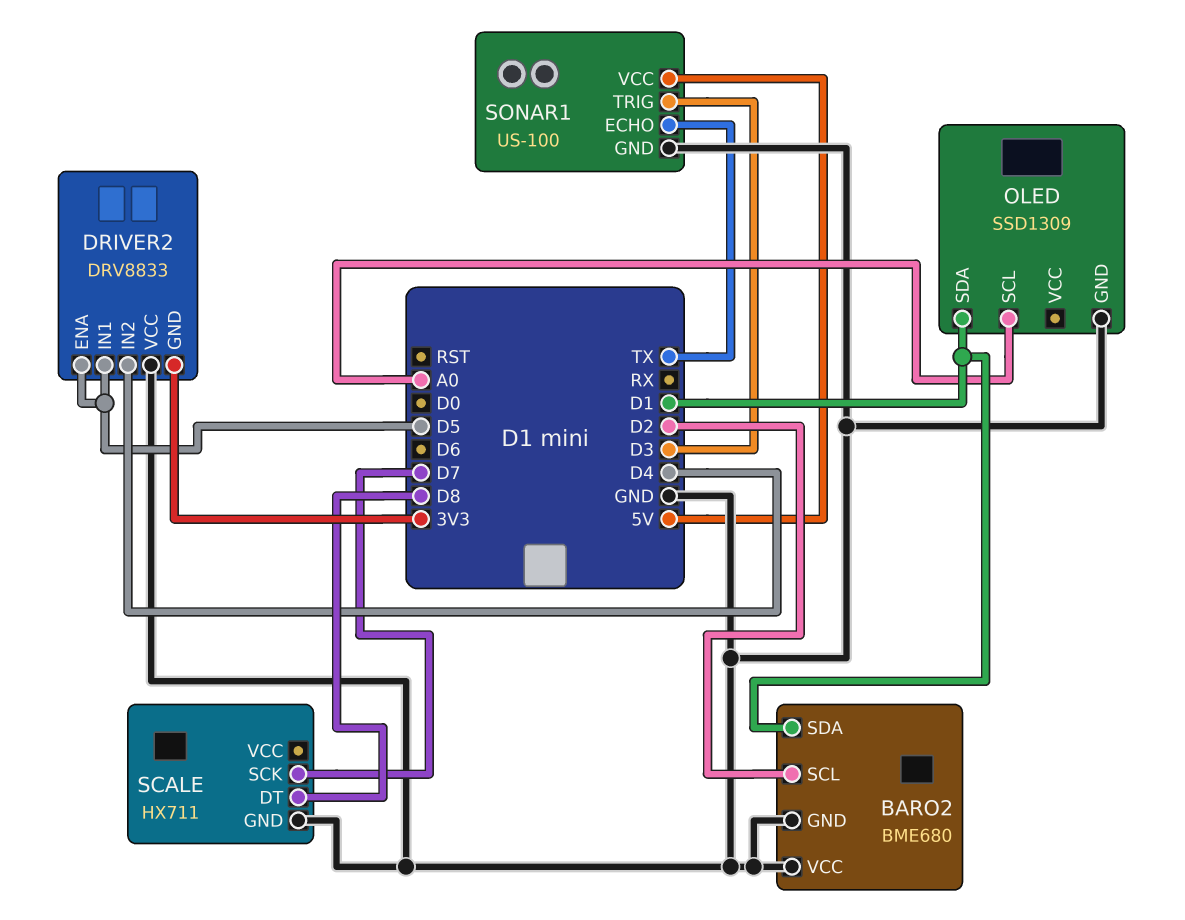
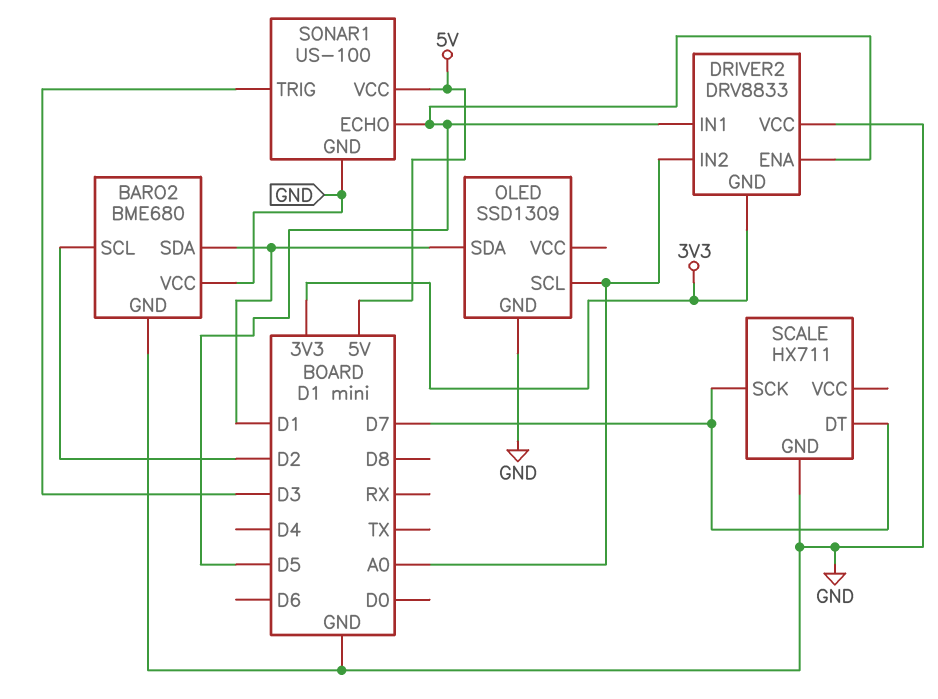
DRIVER2 pin IN2: D4 -> A0
SCALE pin DT: D8 -> D7
SONAR1 pin ECHO: TX -> D5

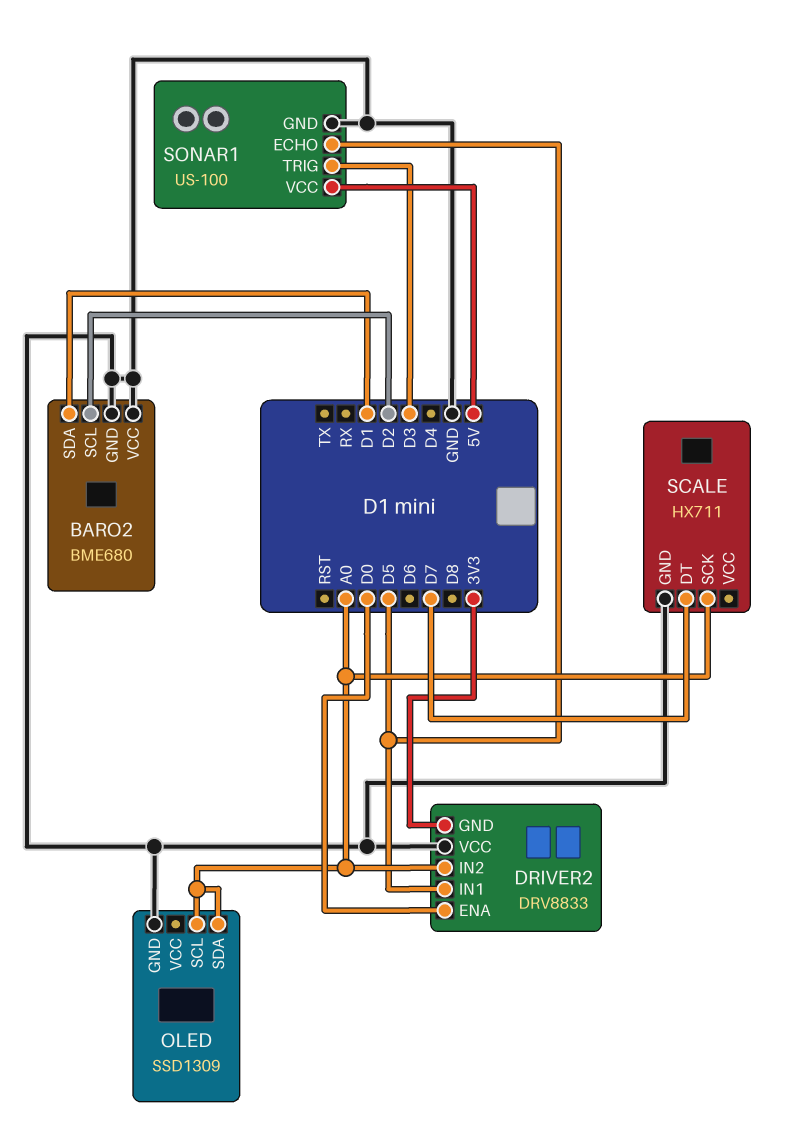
DRIVER2 pin ENA: D5 -> D0
OLED pin SDA: D1 -> A0
SCALE pin SCK: D7 -> A0

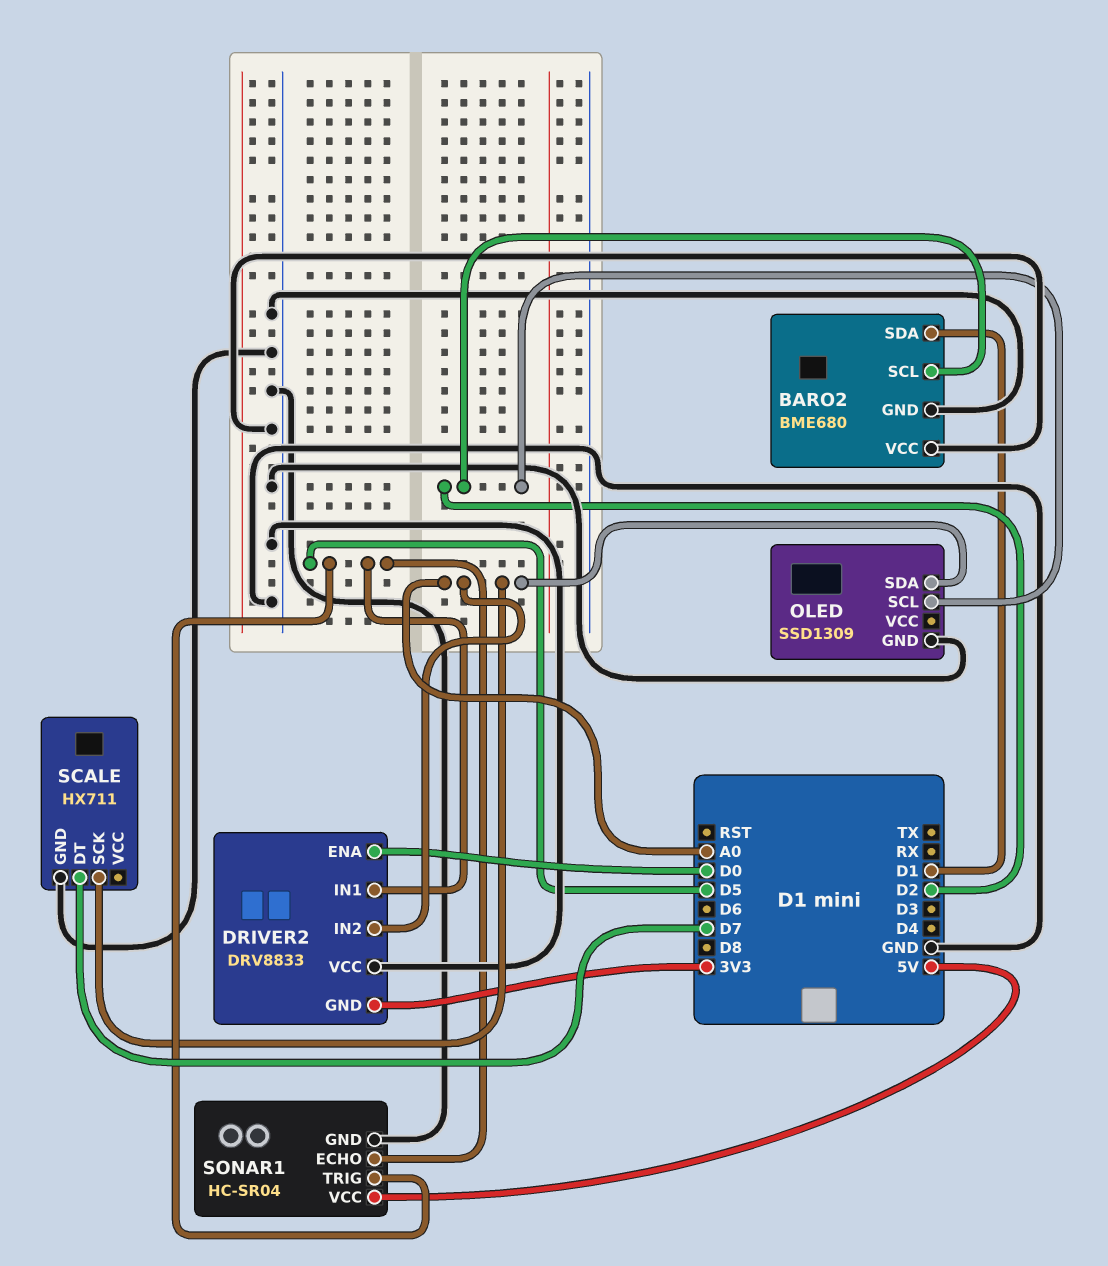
OLED pin SCL: A0 -> D2
SONAR1: US-100 -> HC-SR04
SONAR1 pin TRIG: D3 -> D5

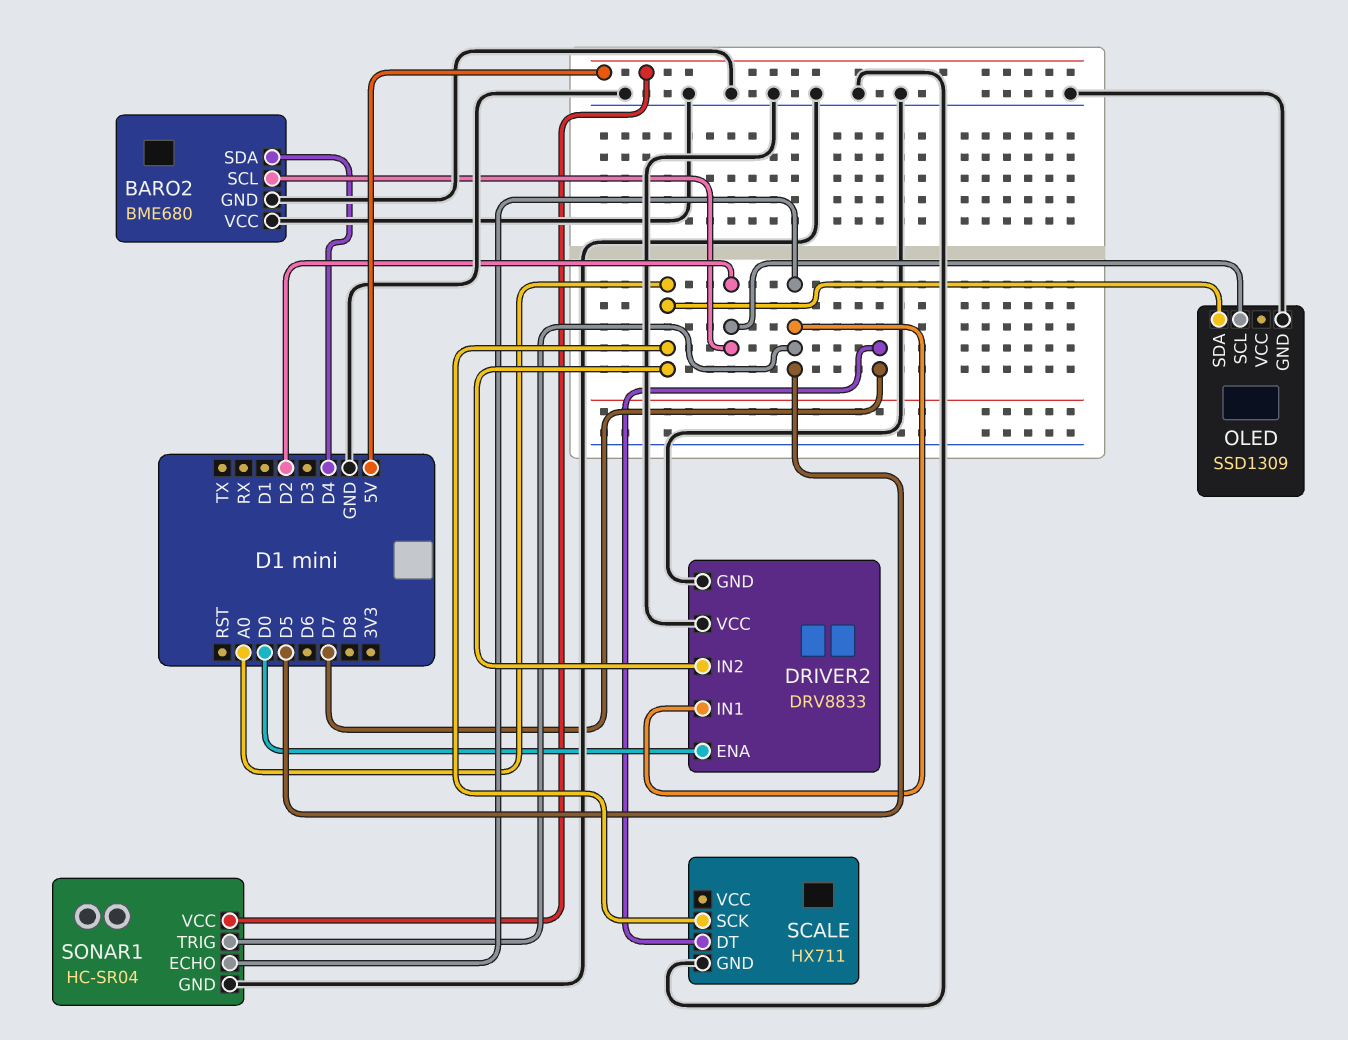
BARO2 pin SDA: D1 -> D4
DRIVER2 pin GND: 3V3 -> GND

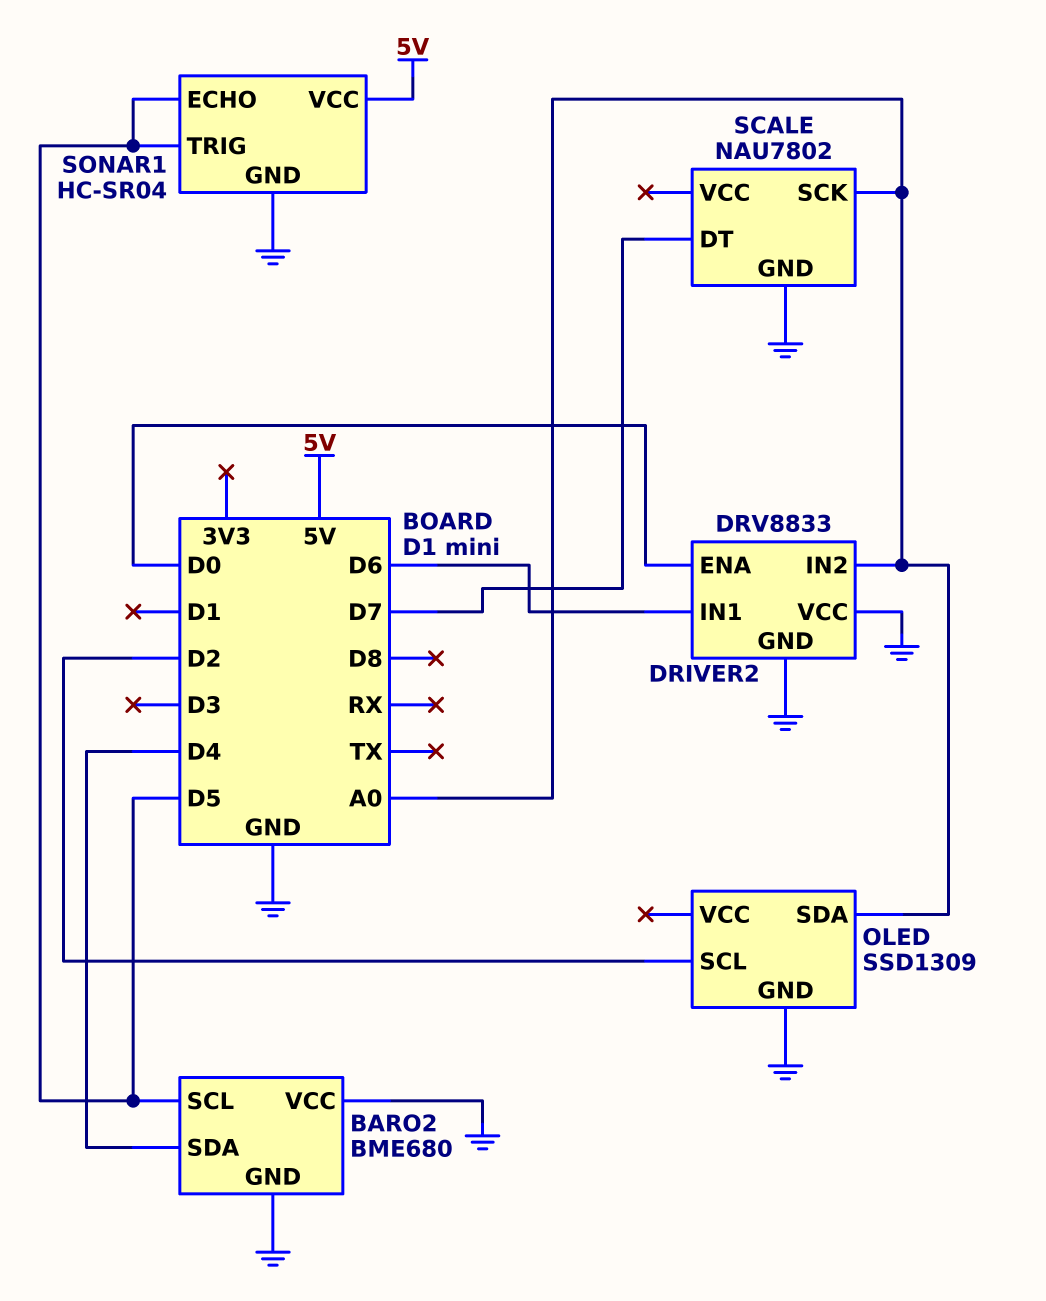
BARO2 pin SCL: D2 -> D5
DRIVER2 pin IN1: D5 -> D6
SCALE: HX711 -> NAU7802

